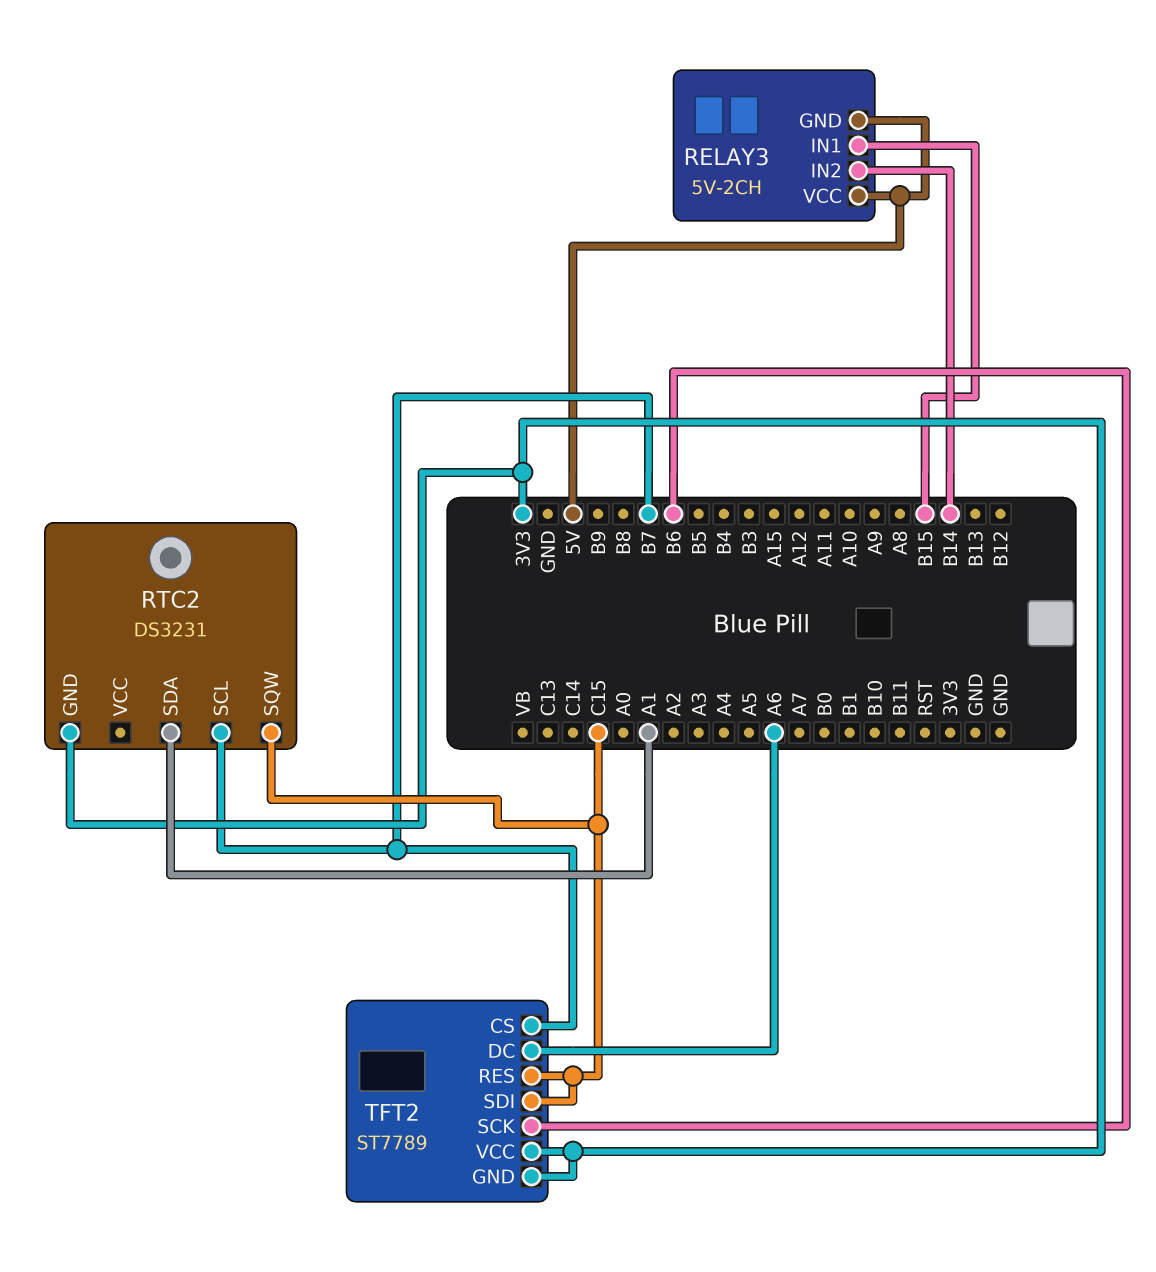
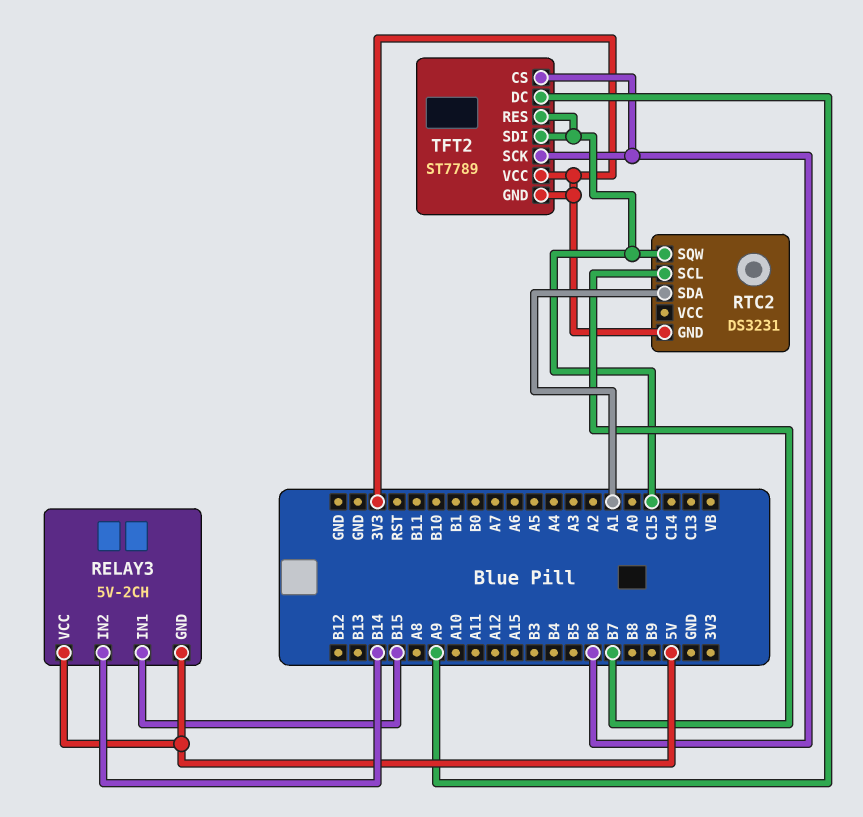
TFT2 pin CS: B7 -> B6
TFT2 pin DC: A6 -> A9

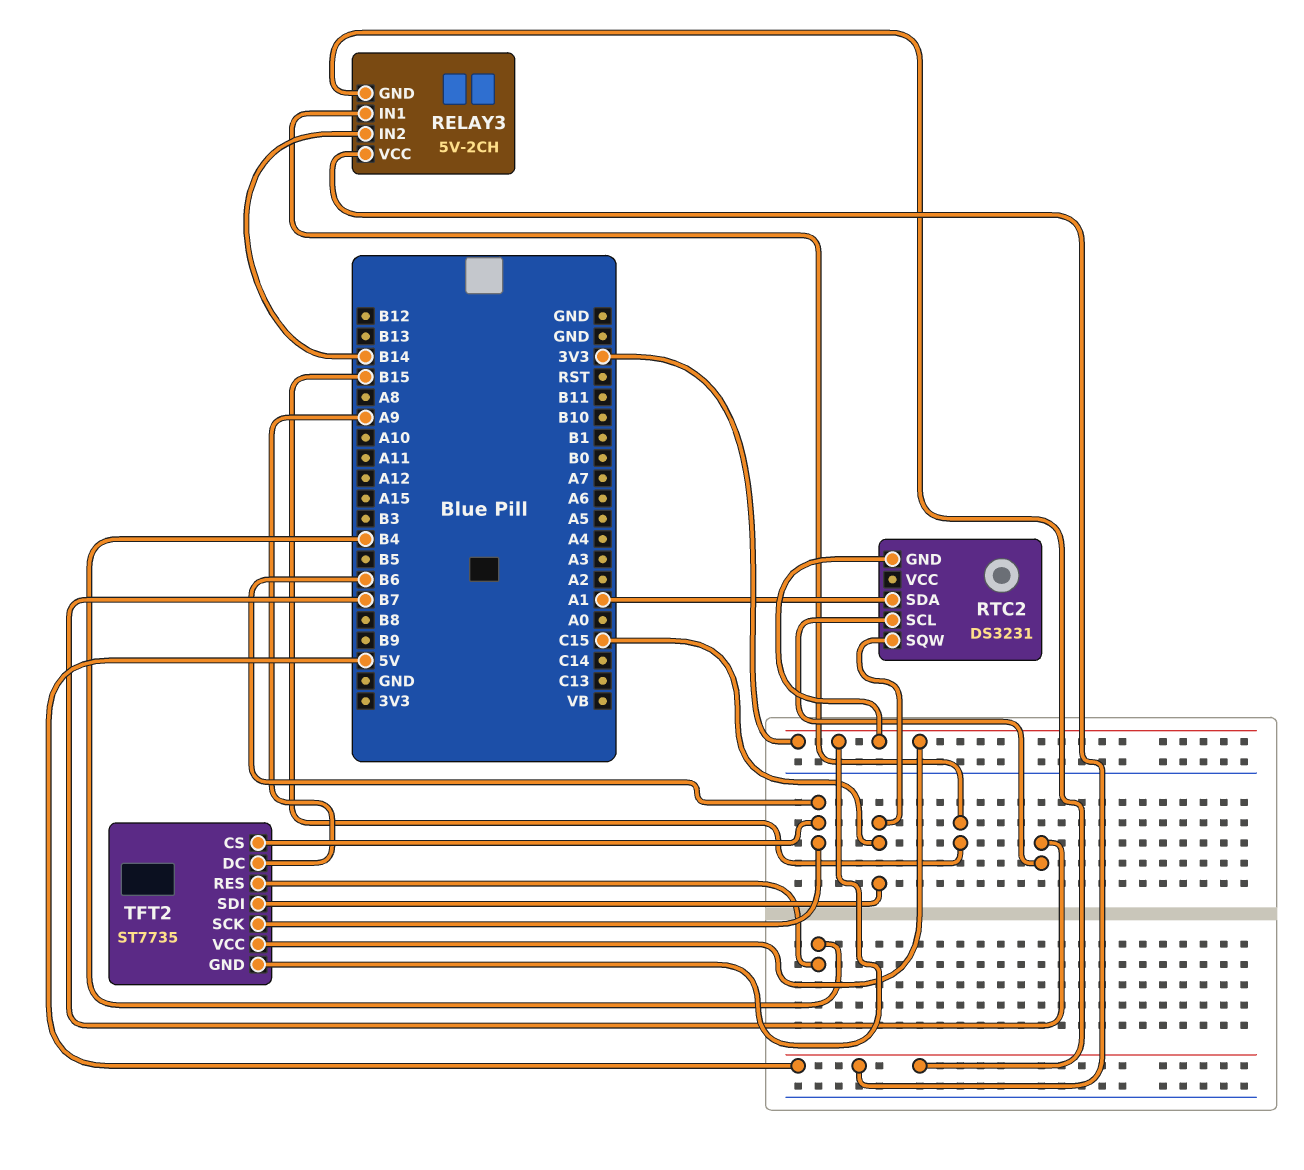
TFT2: ST7789 -> ST7735
TFT2 pin RES: C15 -> B4

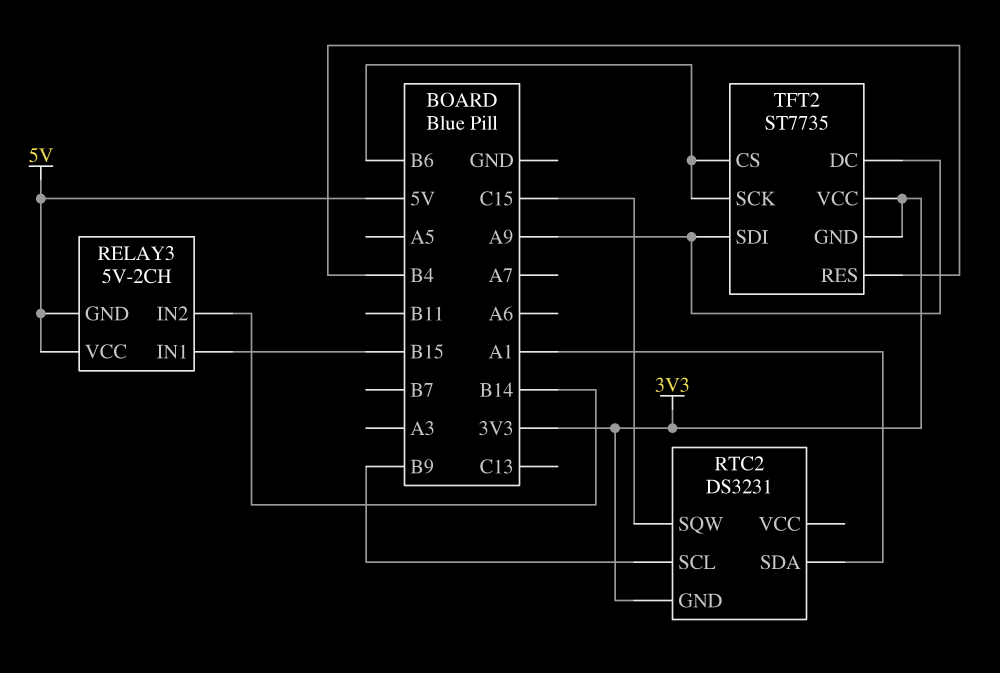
RTC2 pin SCL: B7 -> B9
TFT2 pin SDI: C15 -> A9

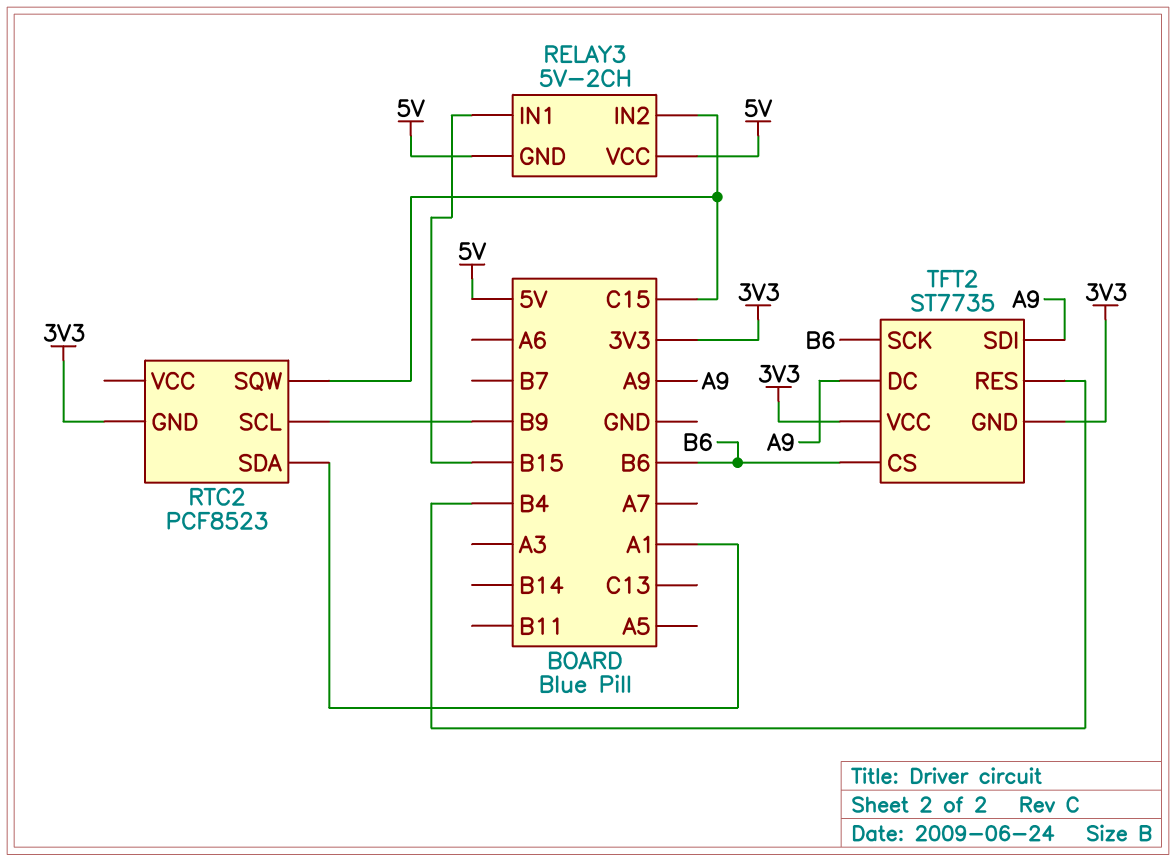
RELAY3 pin IN2: B14 -> C15
RTC2: DS3231 -> PCF8523

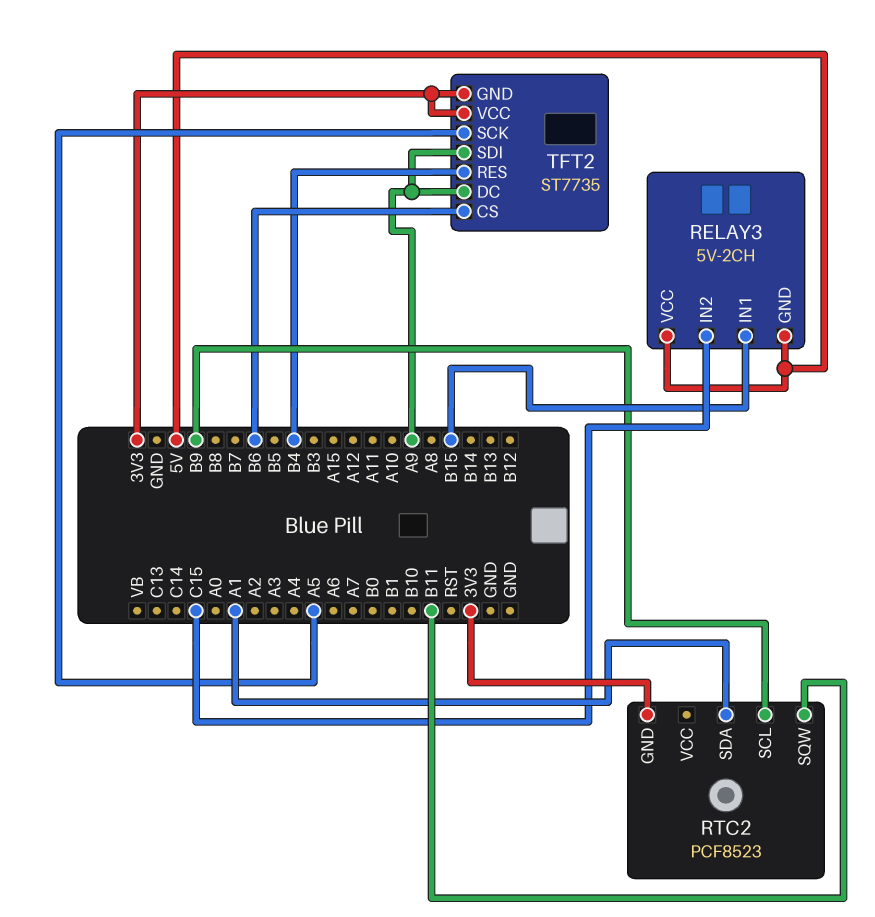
RTC2 pin SQW: C15 -> B11
TFT2 pin SCK: B6 -> A5

